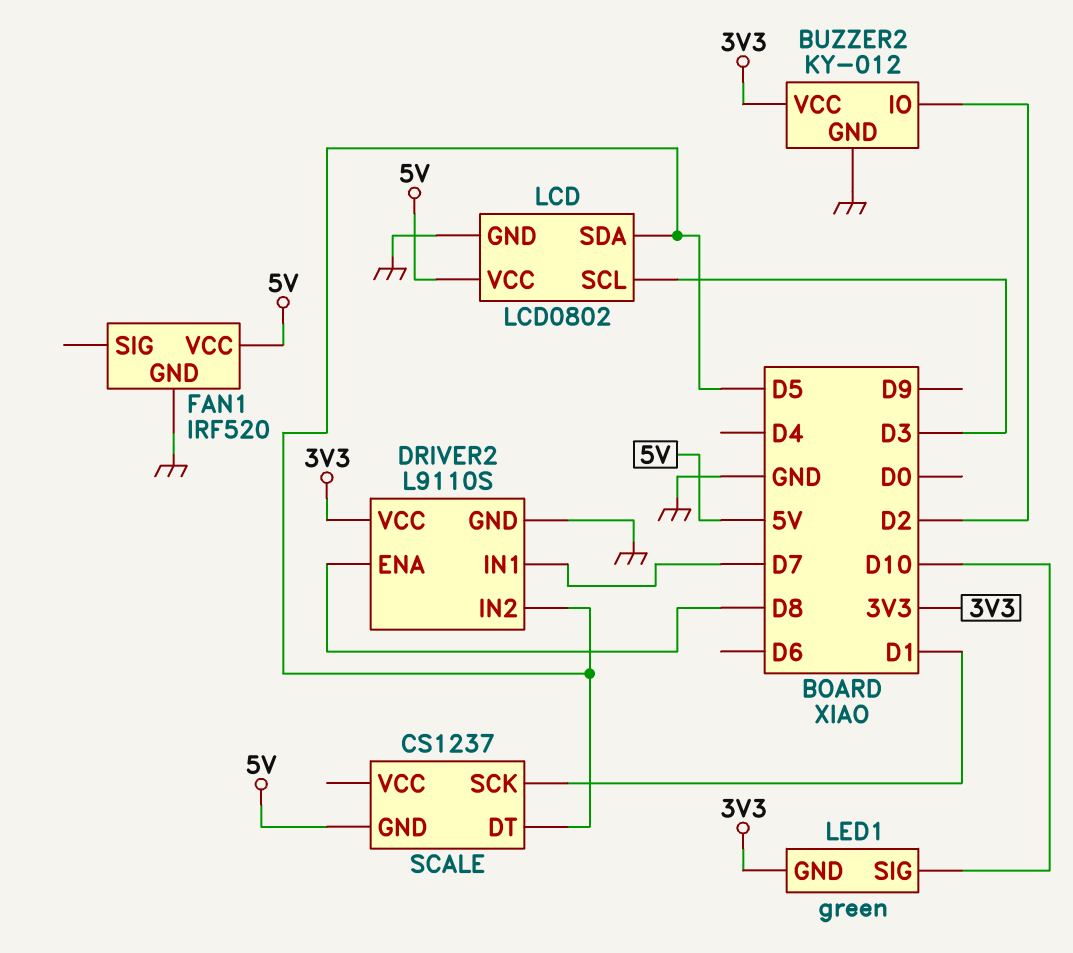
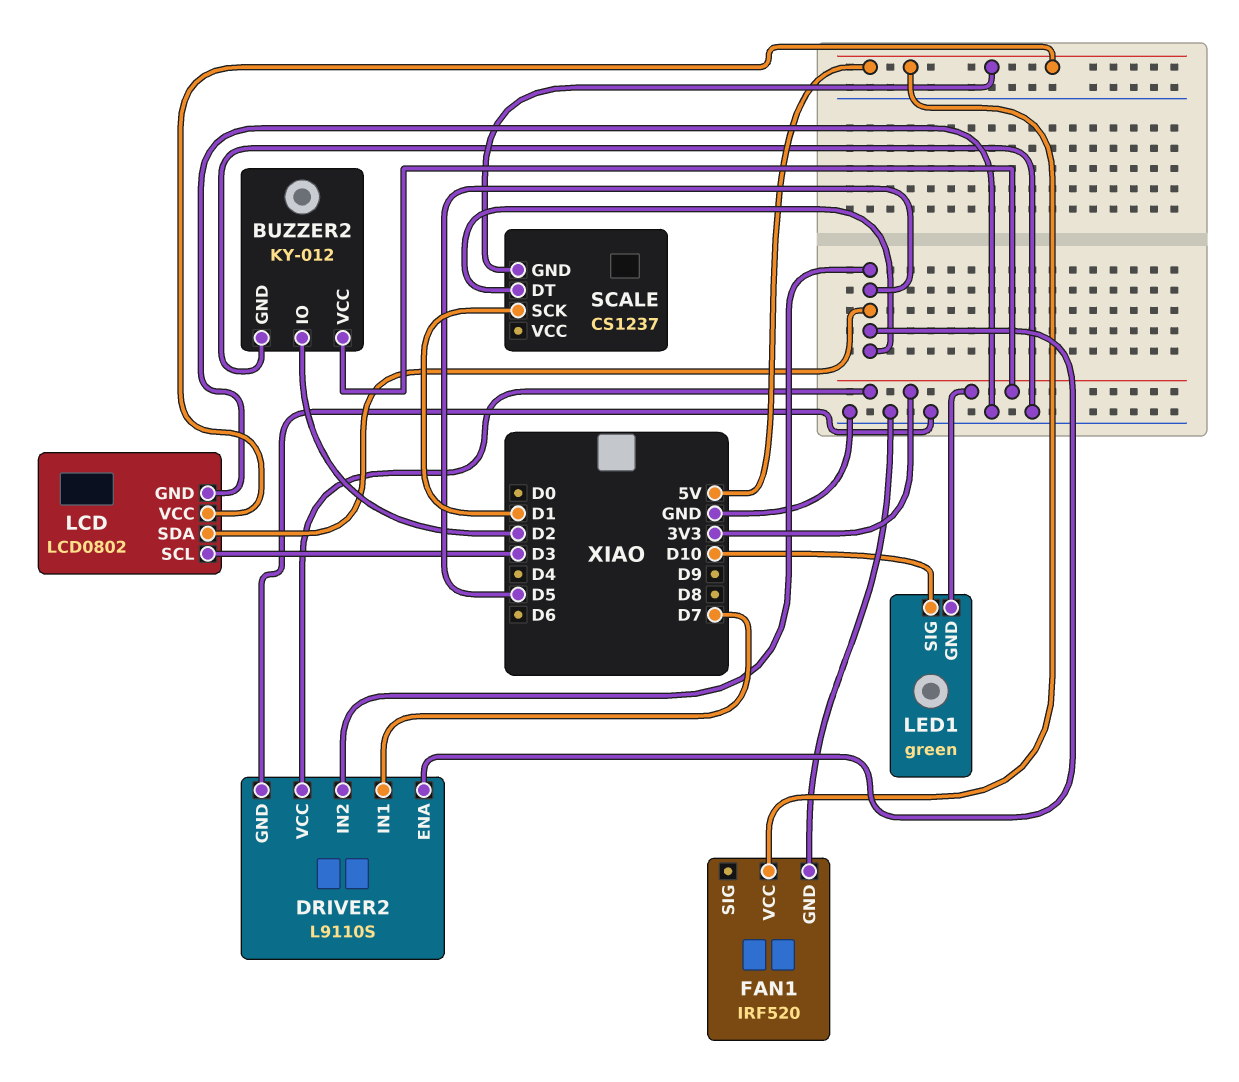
DRIVER2 pin ENA: D8 -> D5

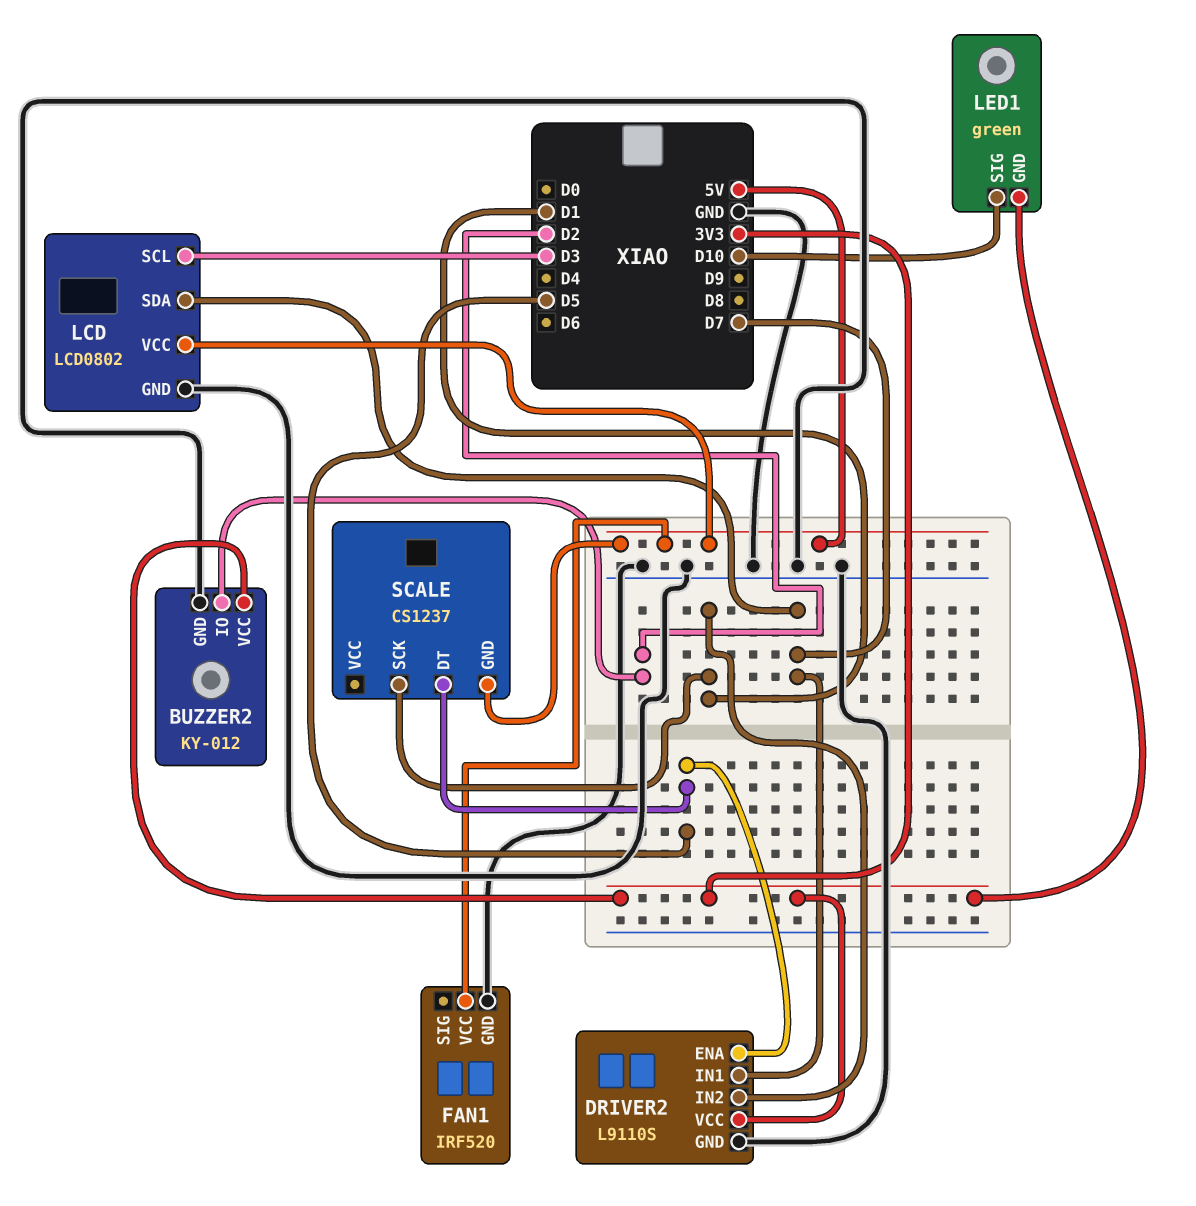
DRIVER2 pin IN2: D5 -> D1
LCD pin SDA: D5 -> D7

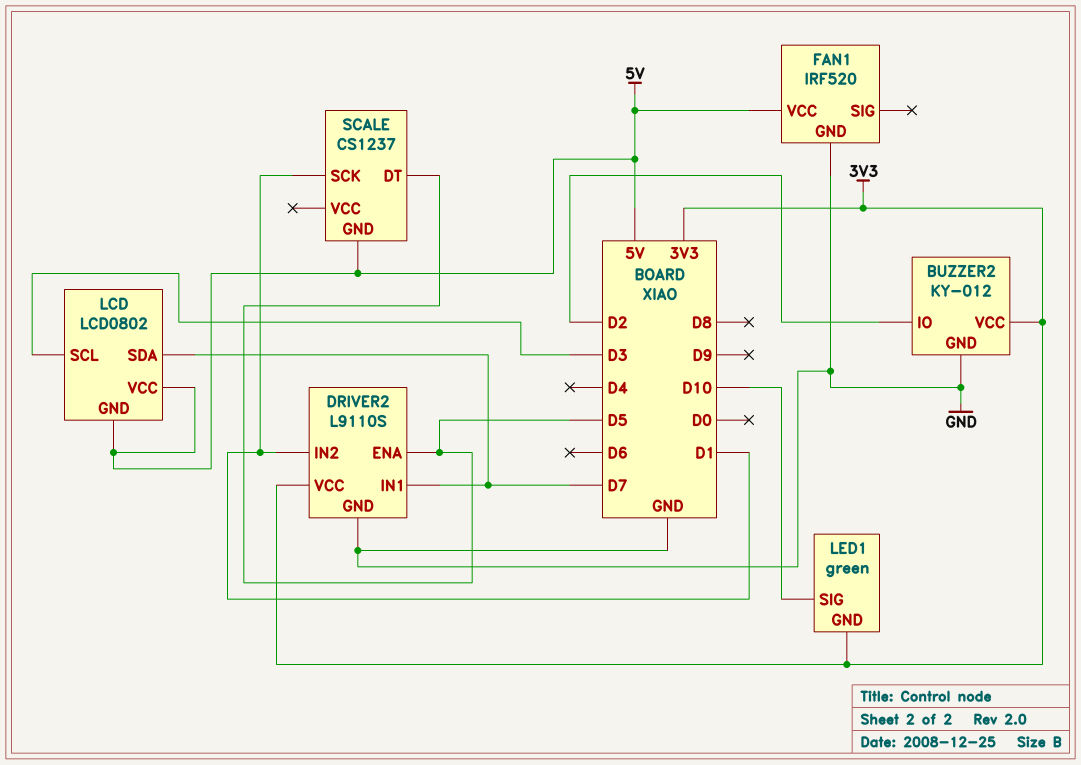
LCD pin GND: GND -> 5V

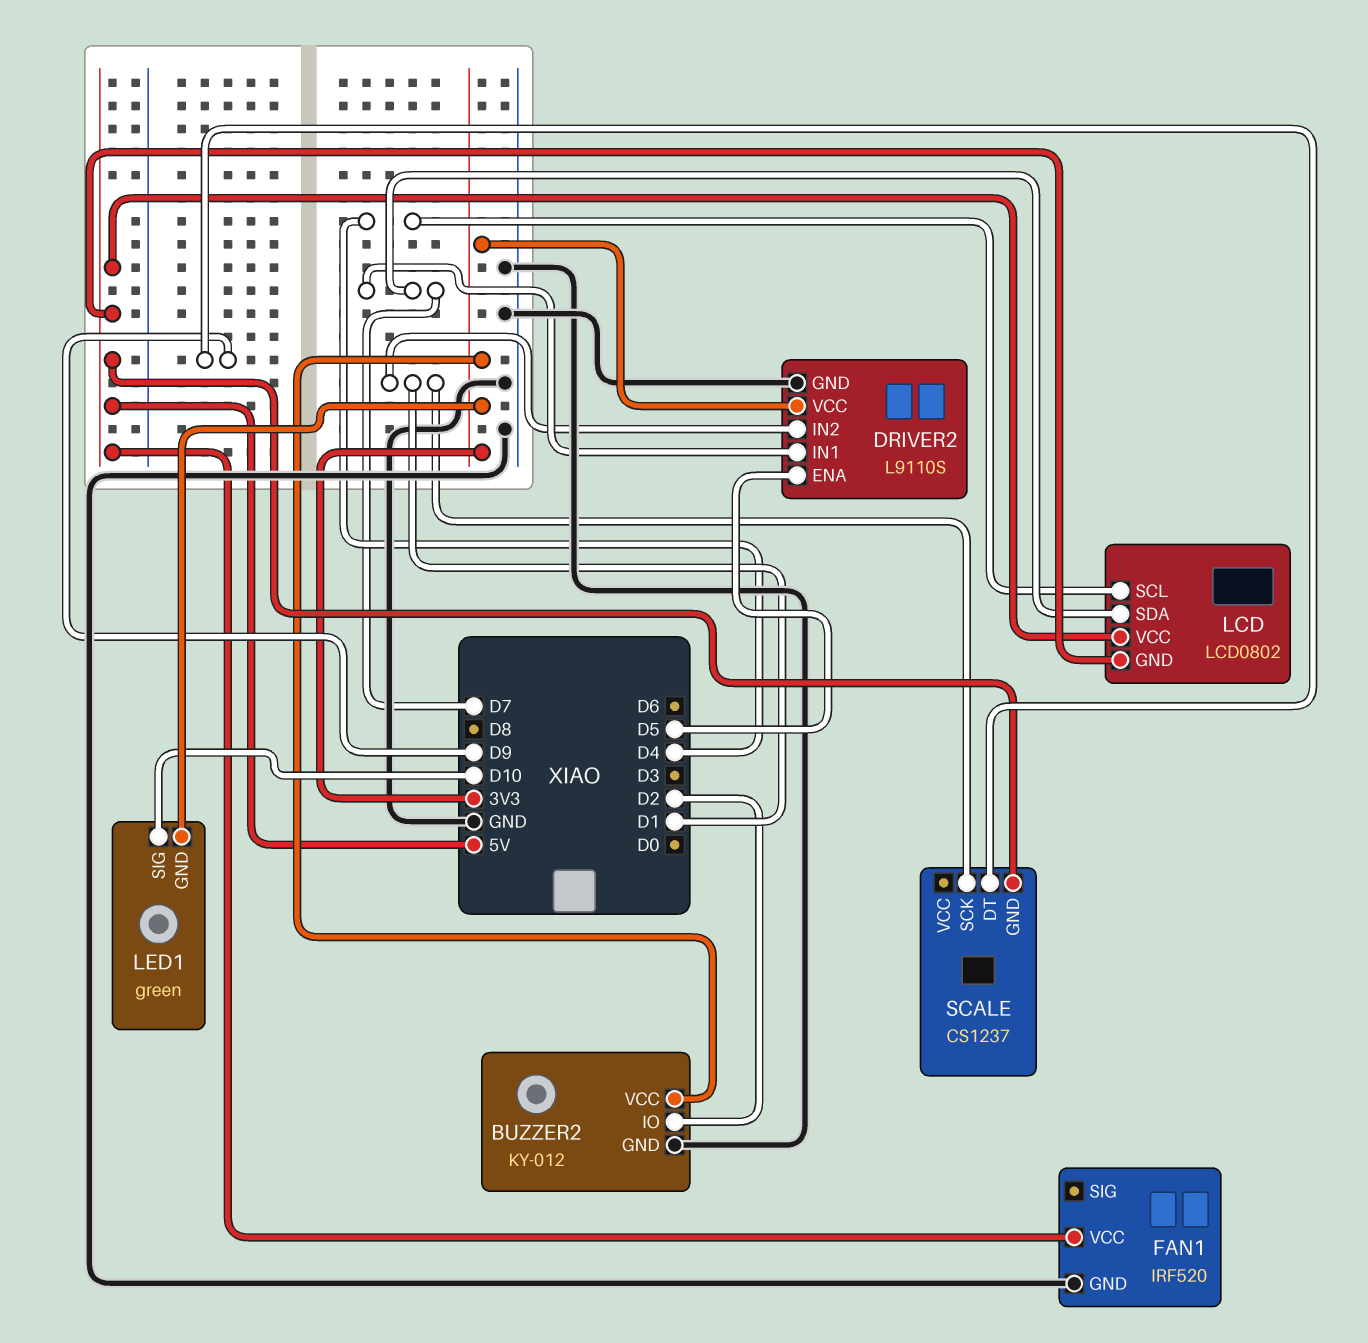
LCD pin SCL: D3 -> D4
SCALE pin DT: D5 -> D9

